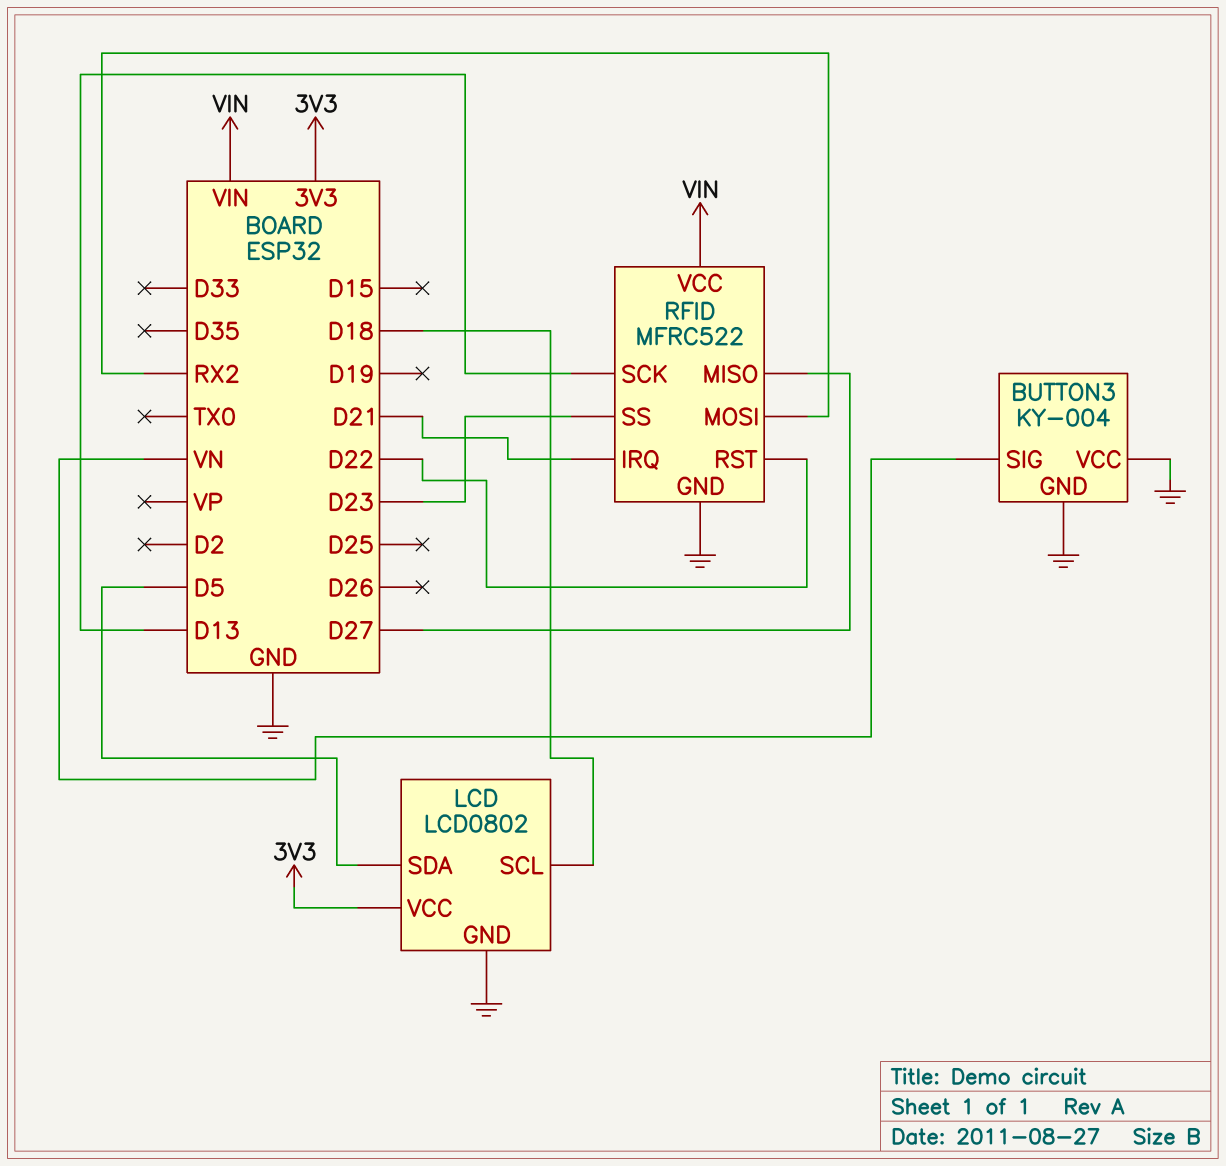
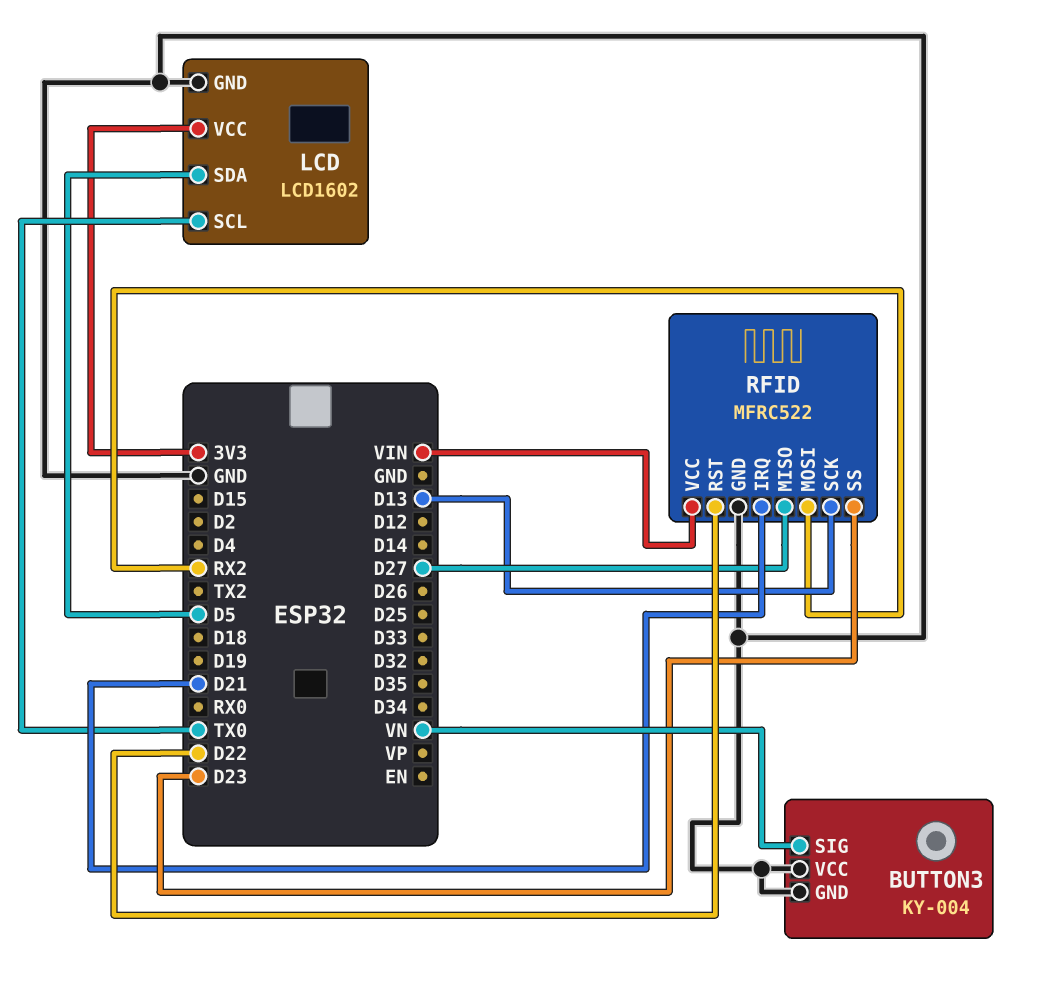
LCD: LCD0802 -> LCD1602
LCD pin SCL: D18 -> TX0

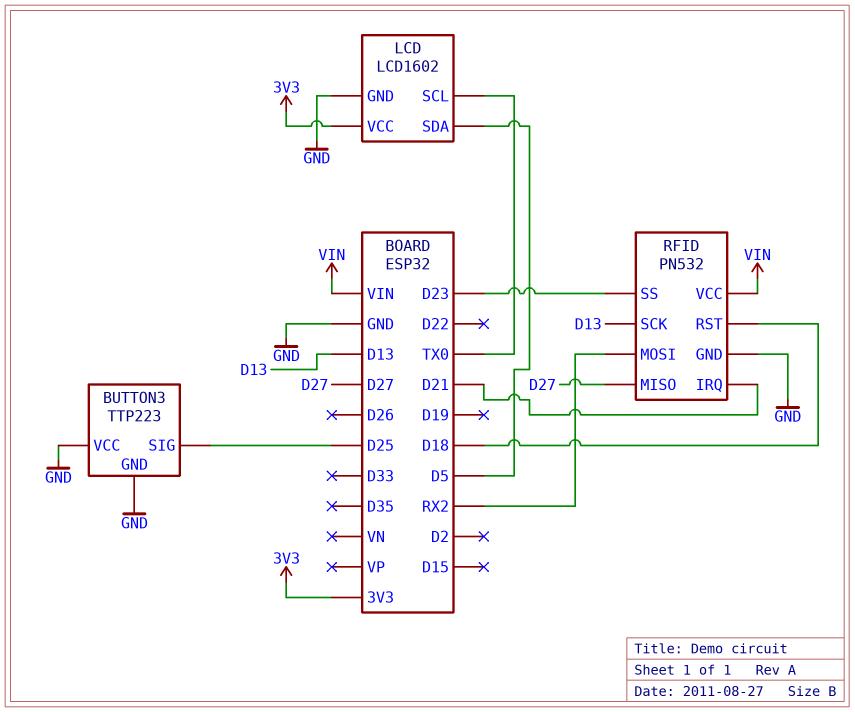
BUTTON3: KY-004 -> TTP223
BUTTON3 pin SIG: VN -> D25
RFID: MFRC522 -> PN532
RFID pin RST: D22 -> D18

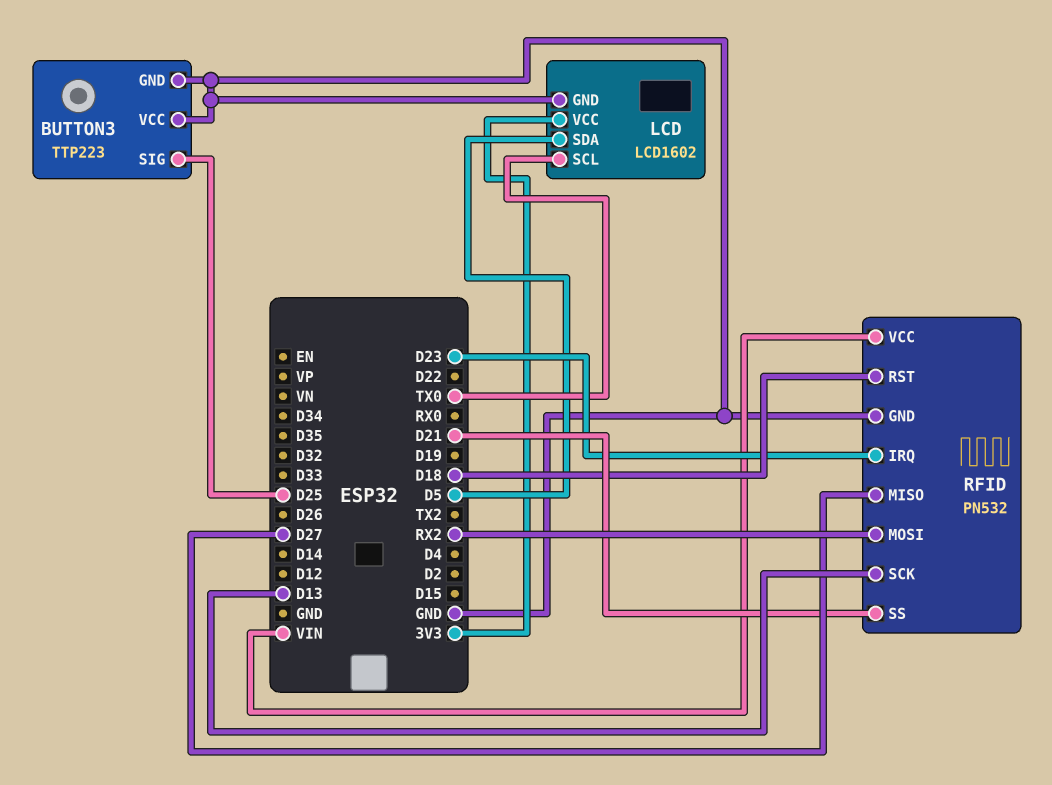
RFID pin IRQ: D21 -> D23
RFID pin SS: D23 -> D21

